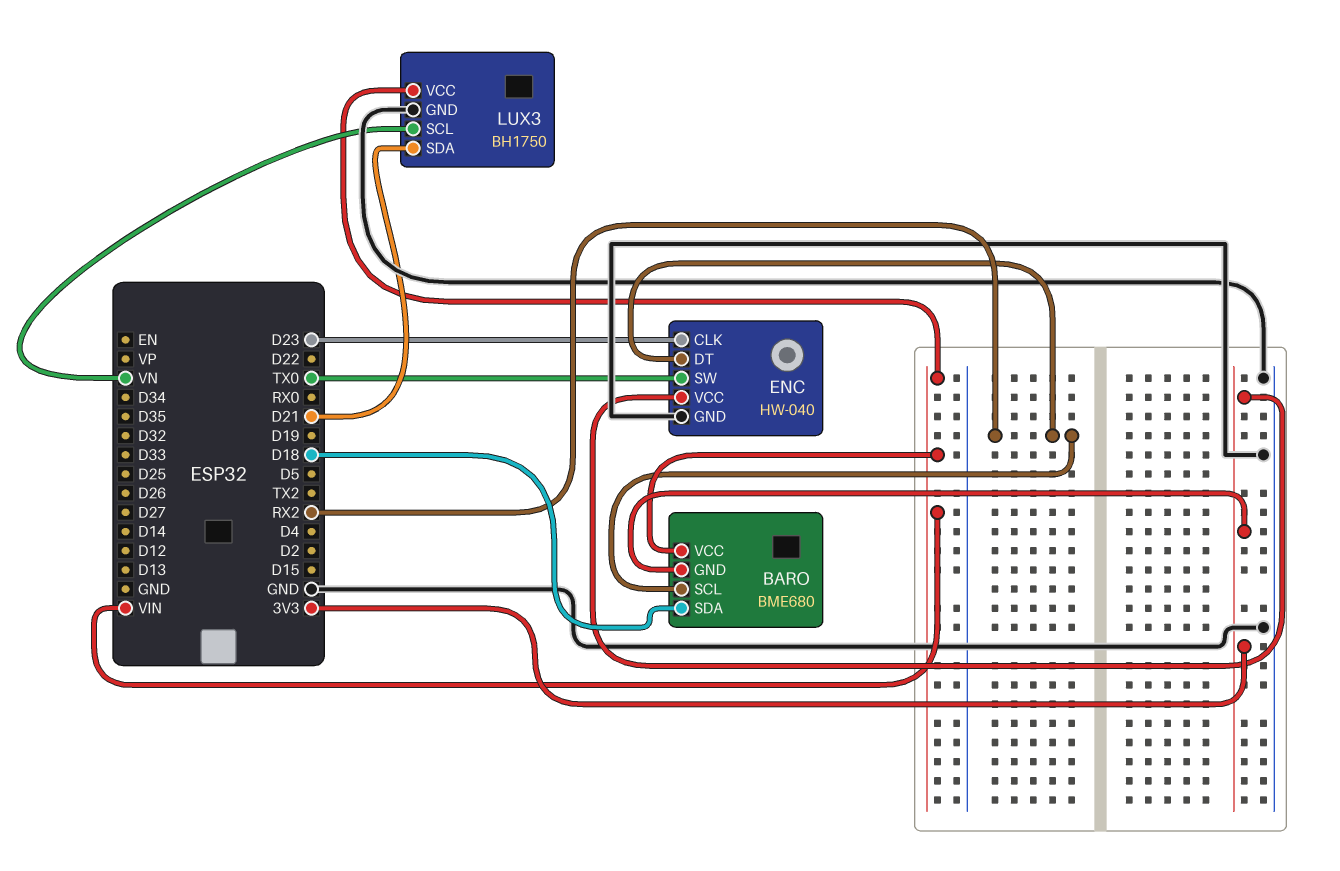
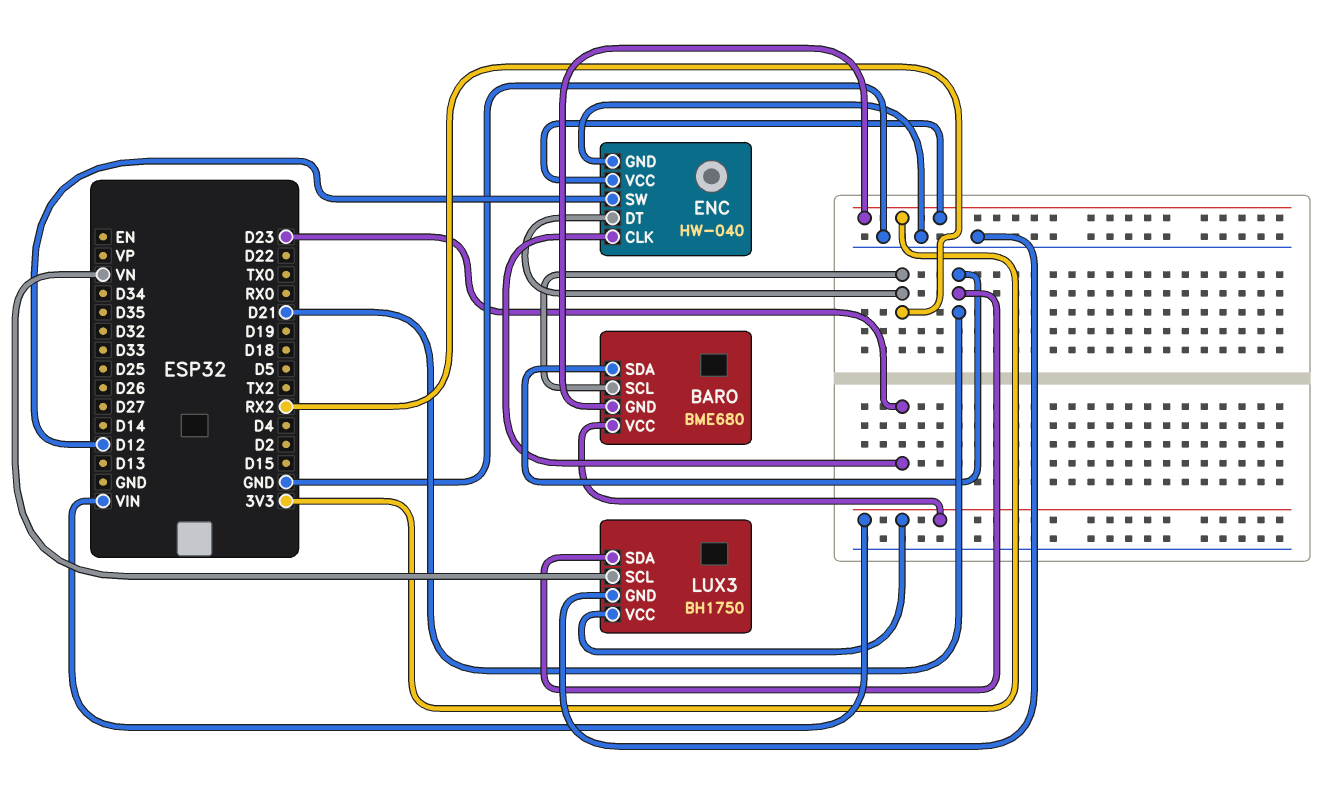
BARO pin SDA: D18 -> D21
ENC pin SW: TX0 -> D12

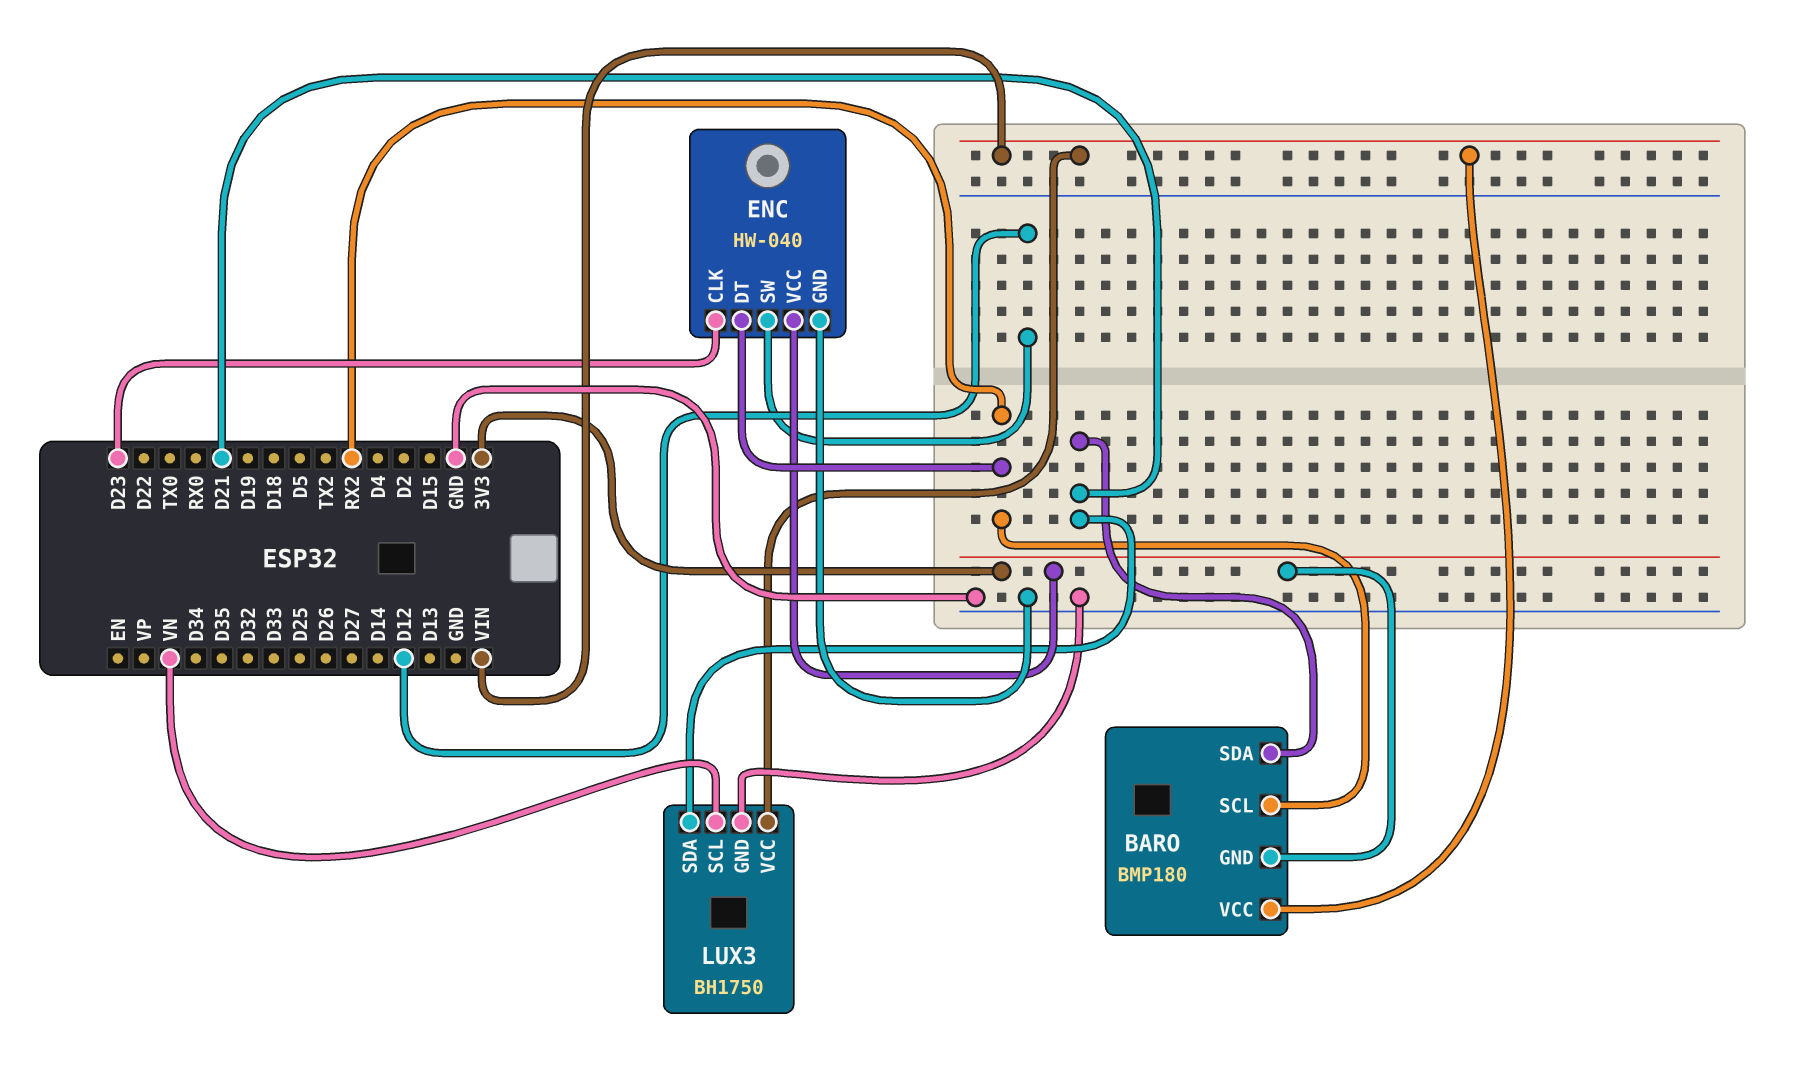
BARO: BME680 -> BMP180

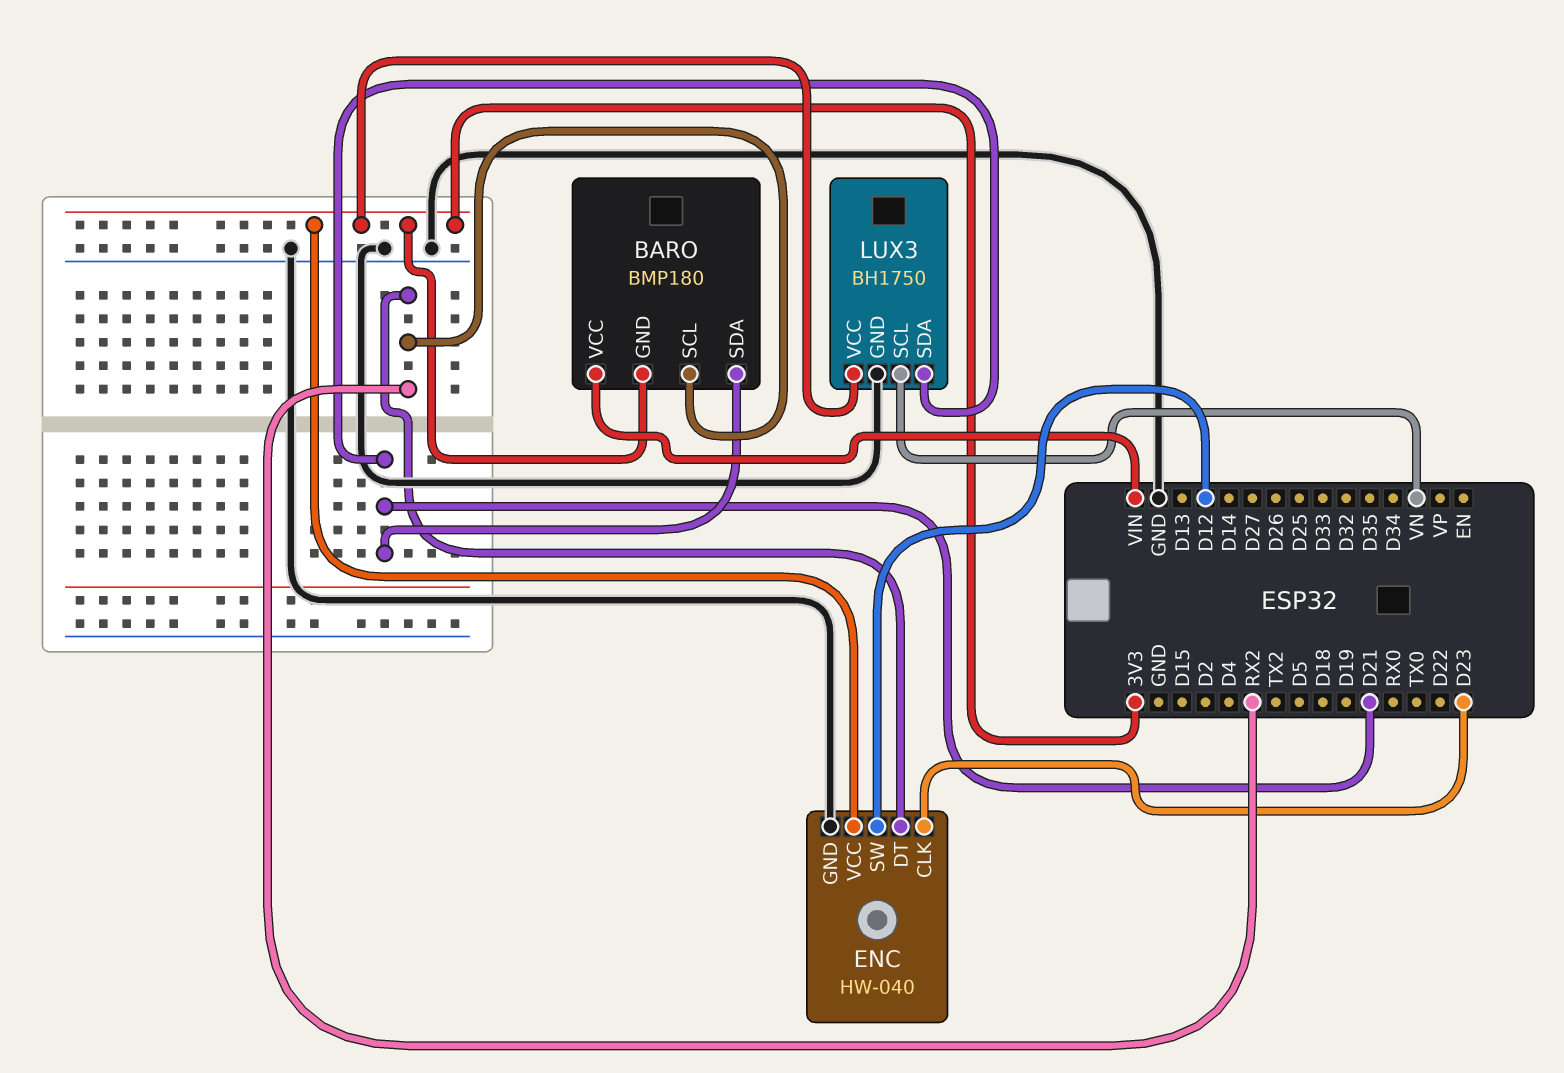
LUX3 pin VCC: VIN -> 3V3

